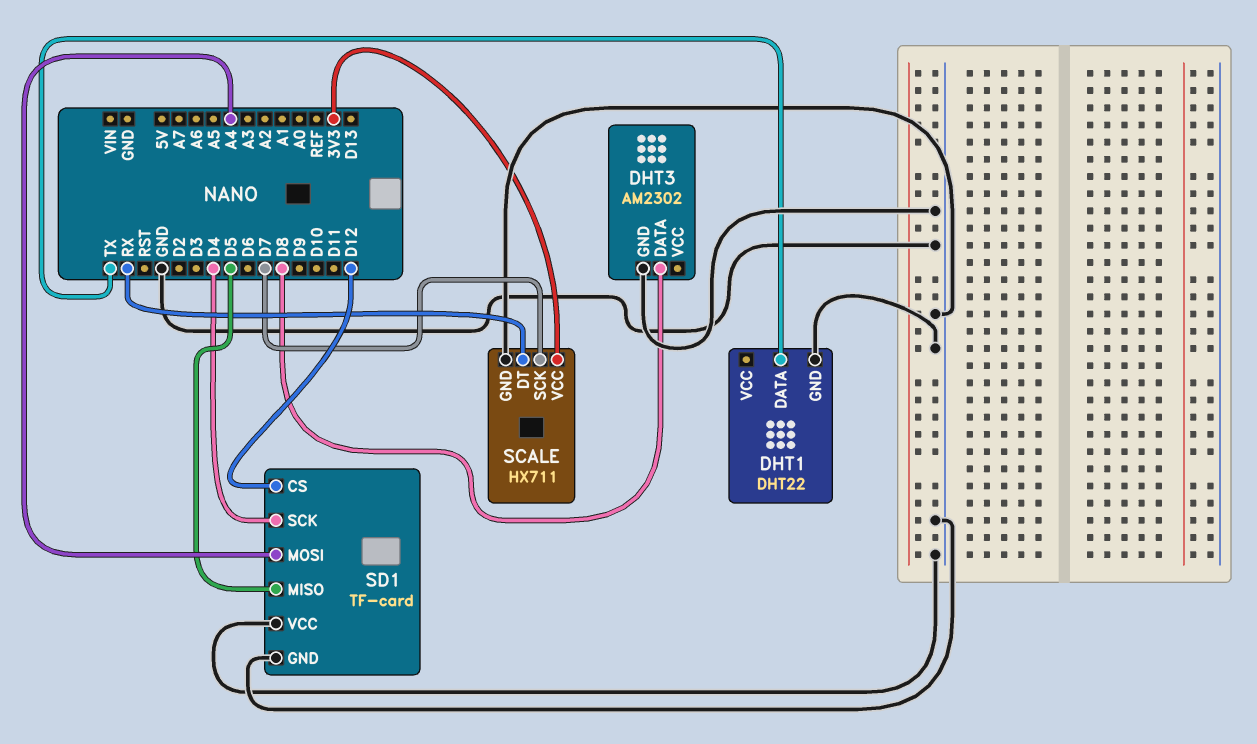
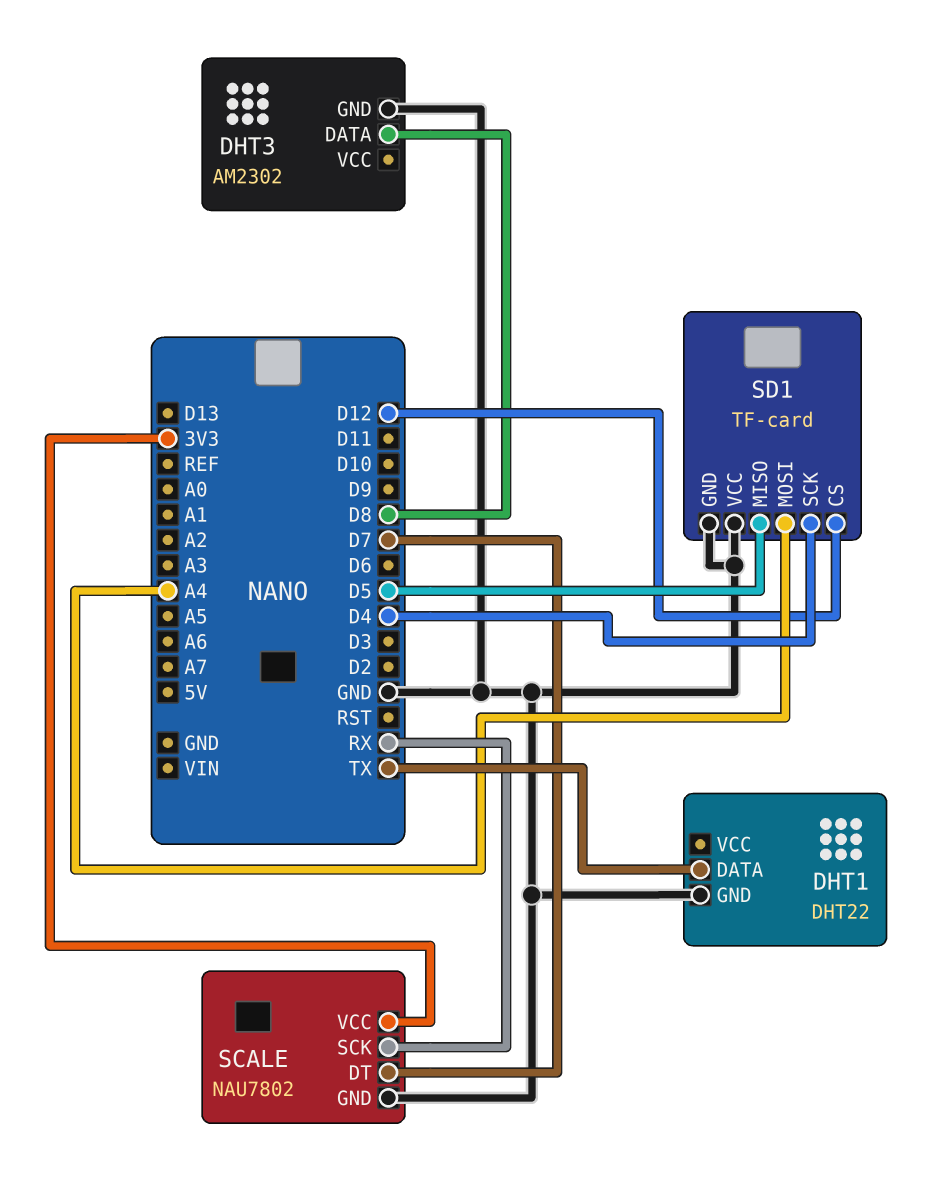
SCALE: HX711 -> NAU7802
SCALE pin DT: RX -> D7
SCALE pin SCK: D7 -> RX

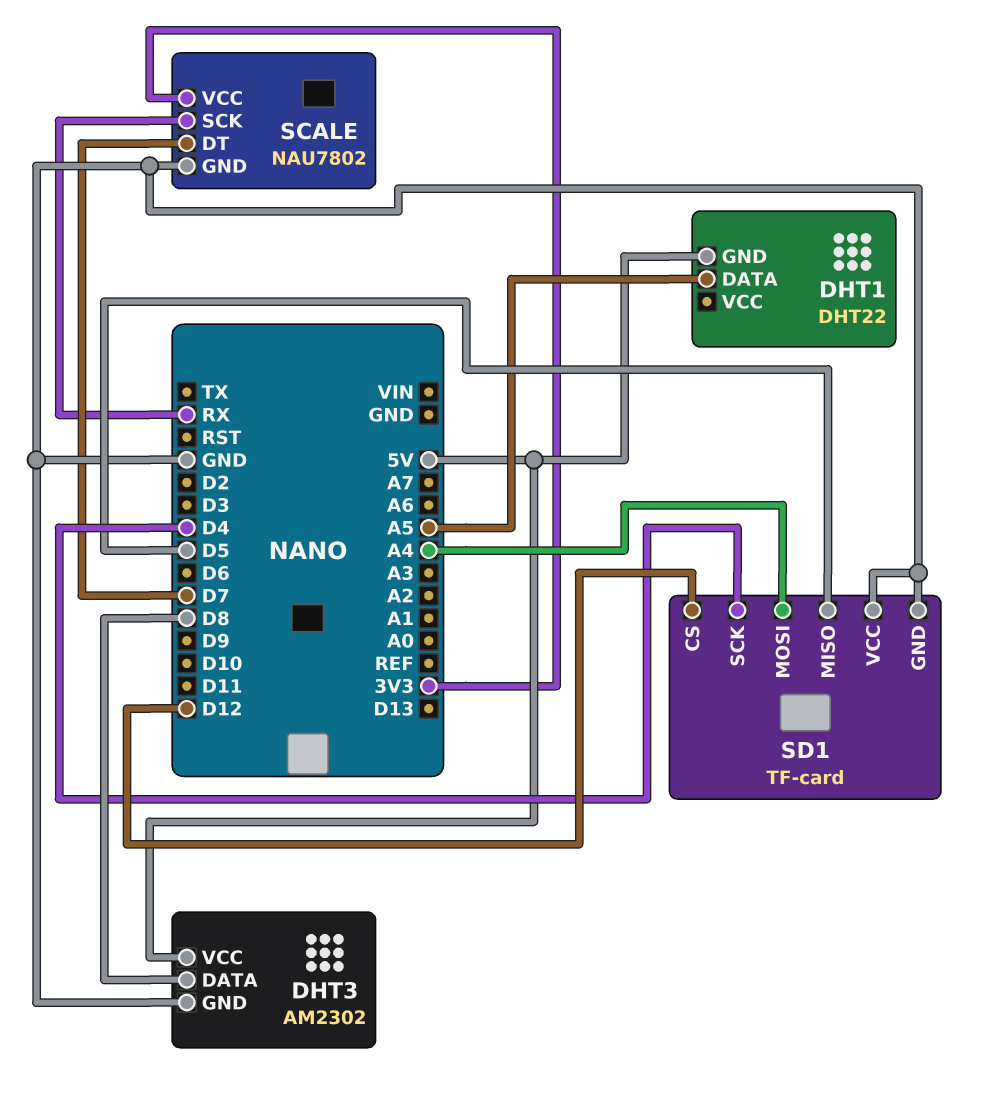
DHT1 pin DATA: TX -> A5
DHT1 pin GND: GND -> 5V
DHT3 pin VCC: none -> 5V

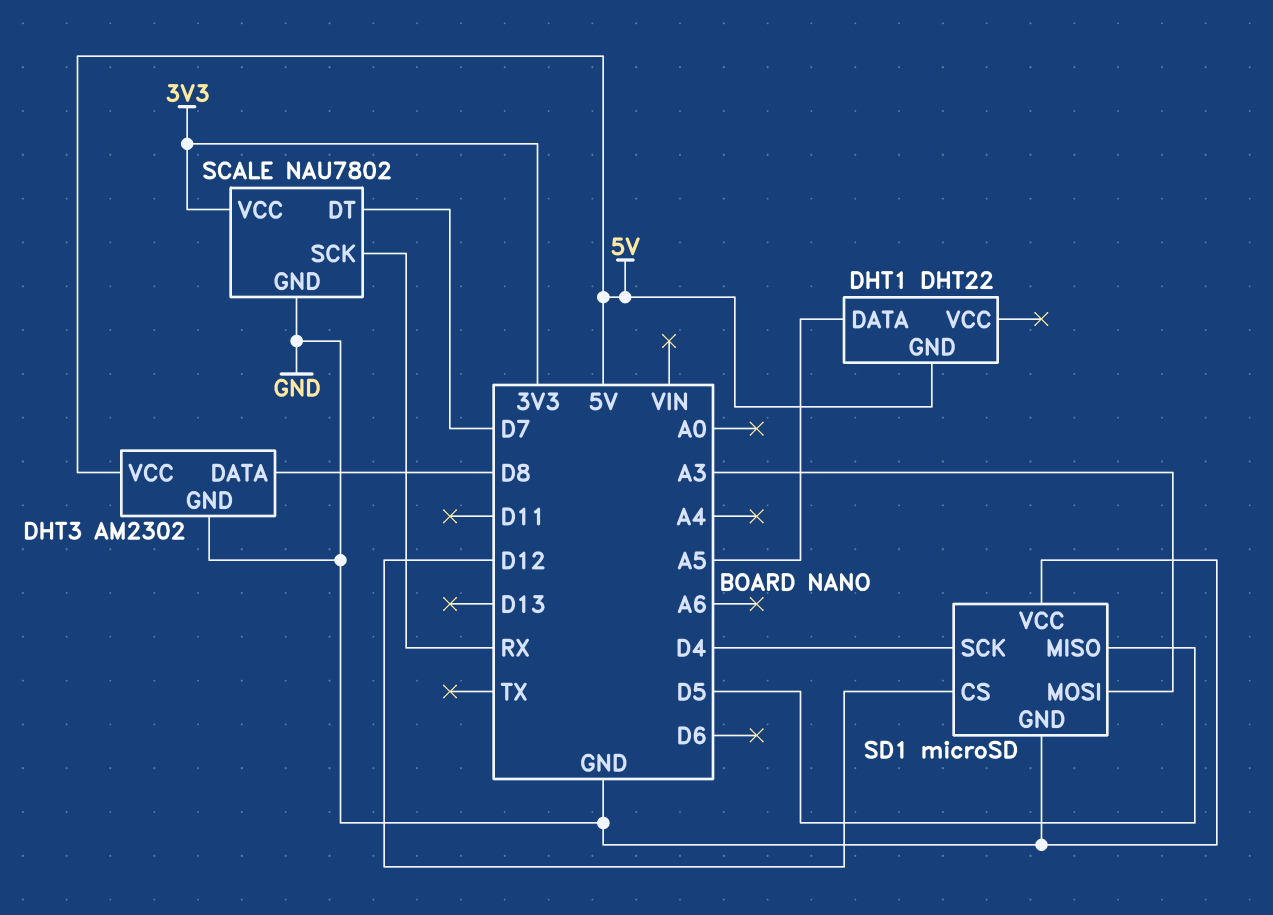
SD1: TF-card -> microSD
SD1 pin MOSI: A4 -> A3

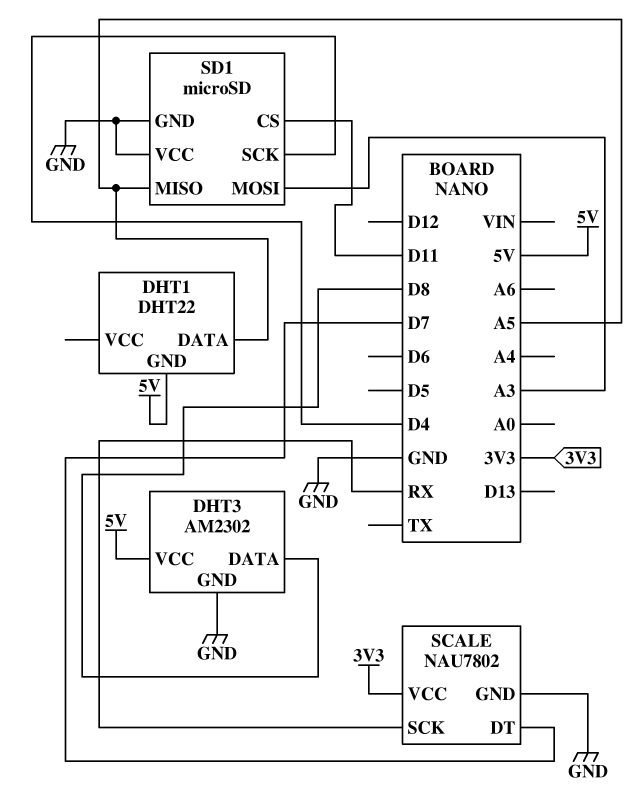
SD1 pin CS: D12 -> D11
SD1 pin MISO: D5 -> A5

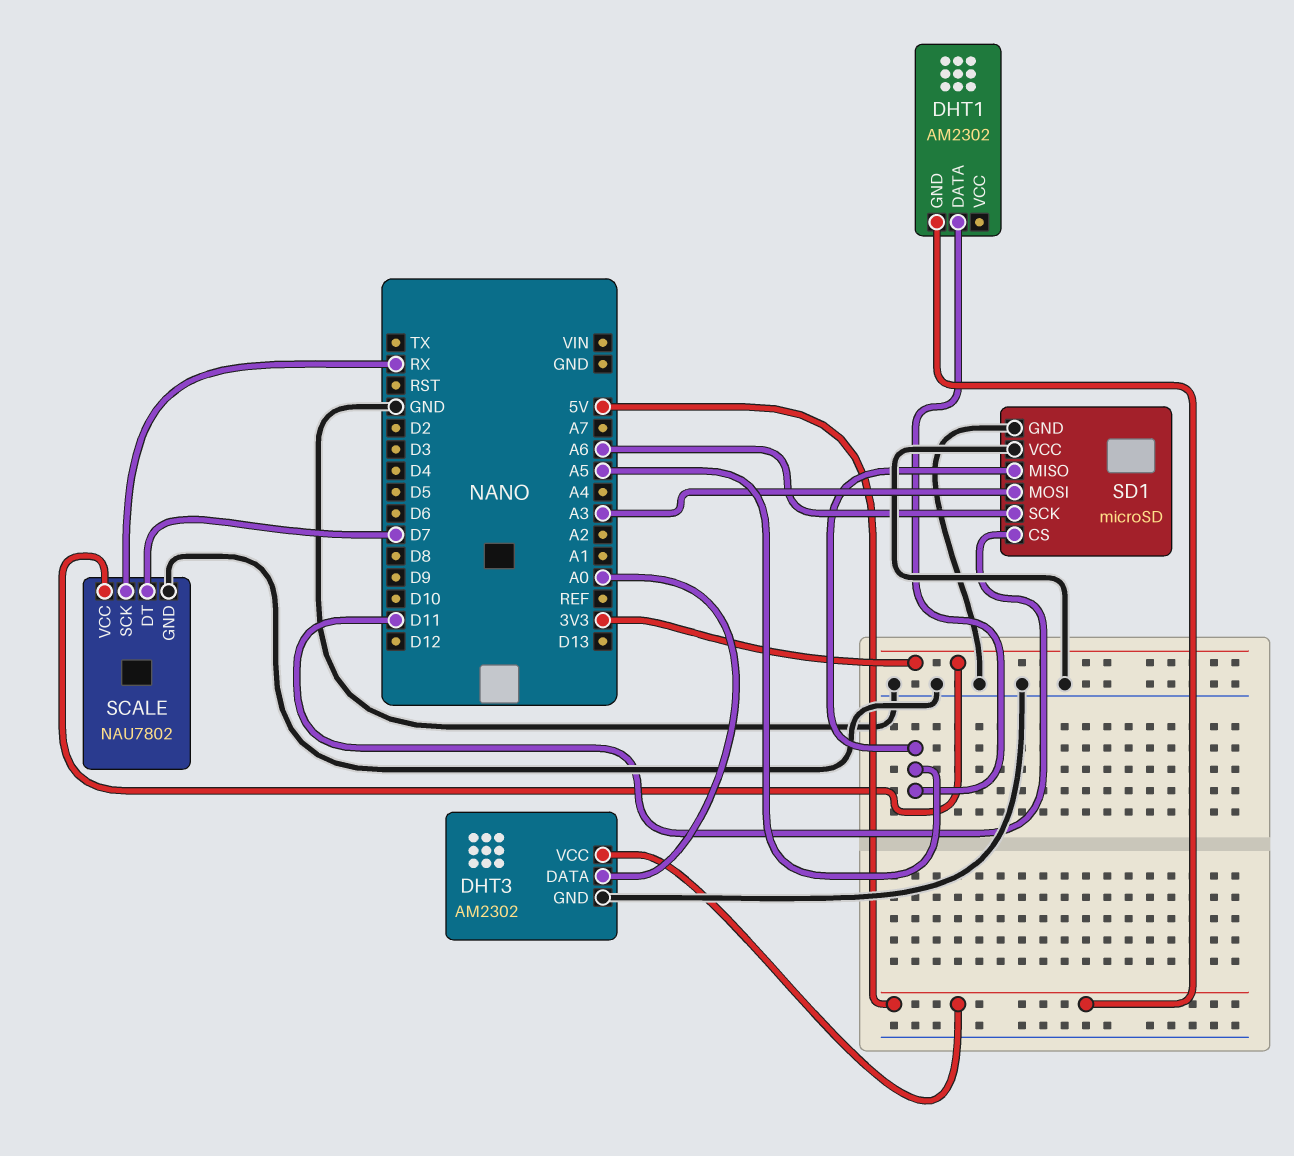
DHT1: DHT22 -> AM2302
DHT3 pin DATA: D8 -> A0
SD1 pin SCK: D4 -> A6

